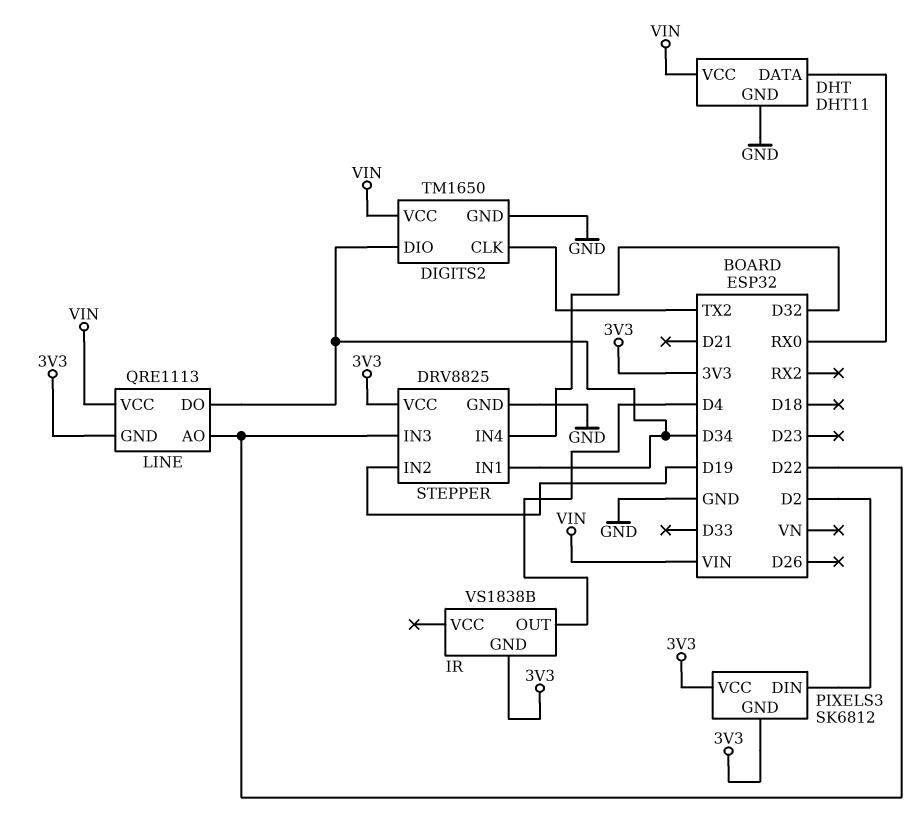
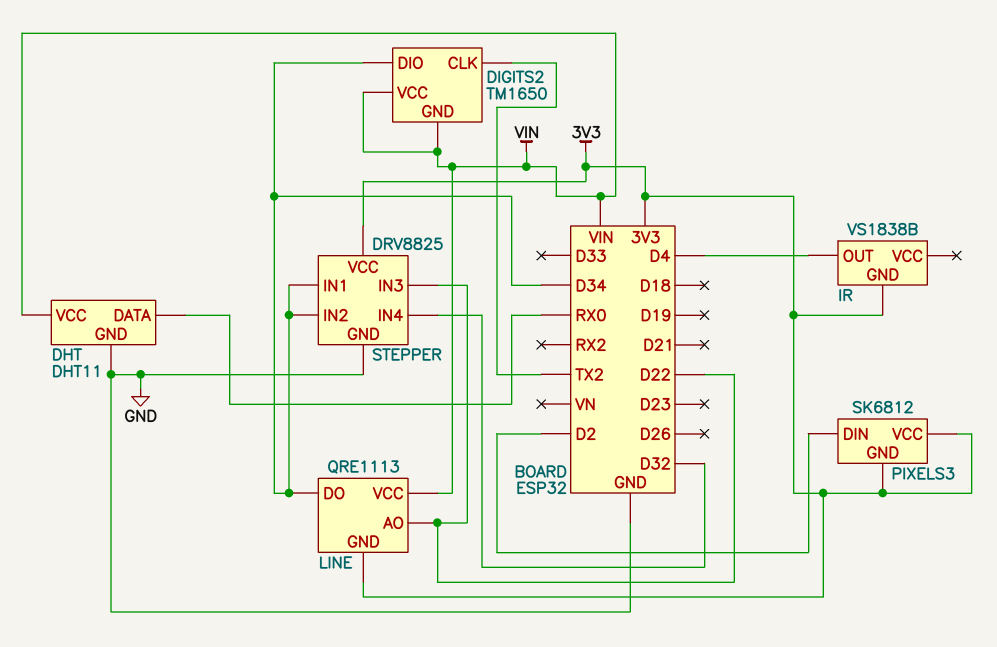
DIGITS2 pin GND: GND -> VIN
STEPPER pin IN2: D19 -> D34

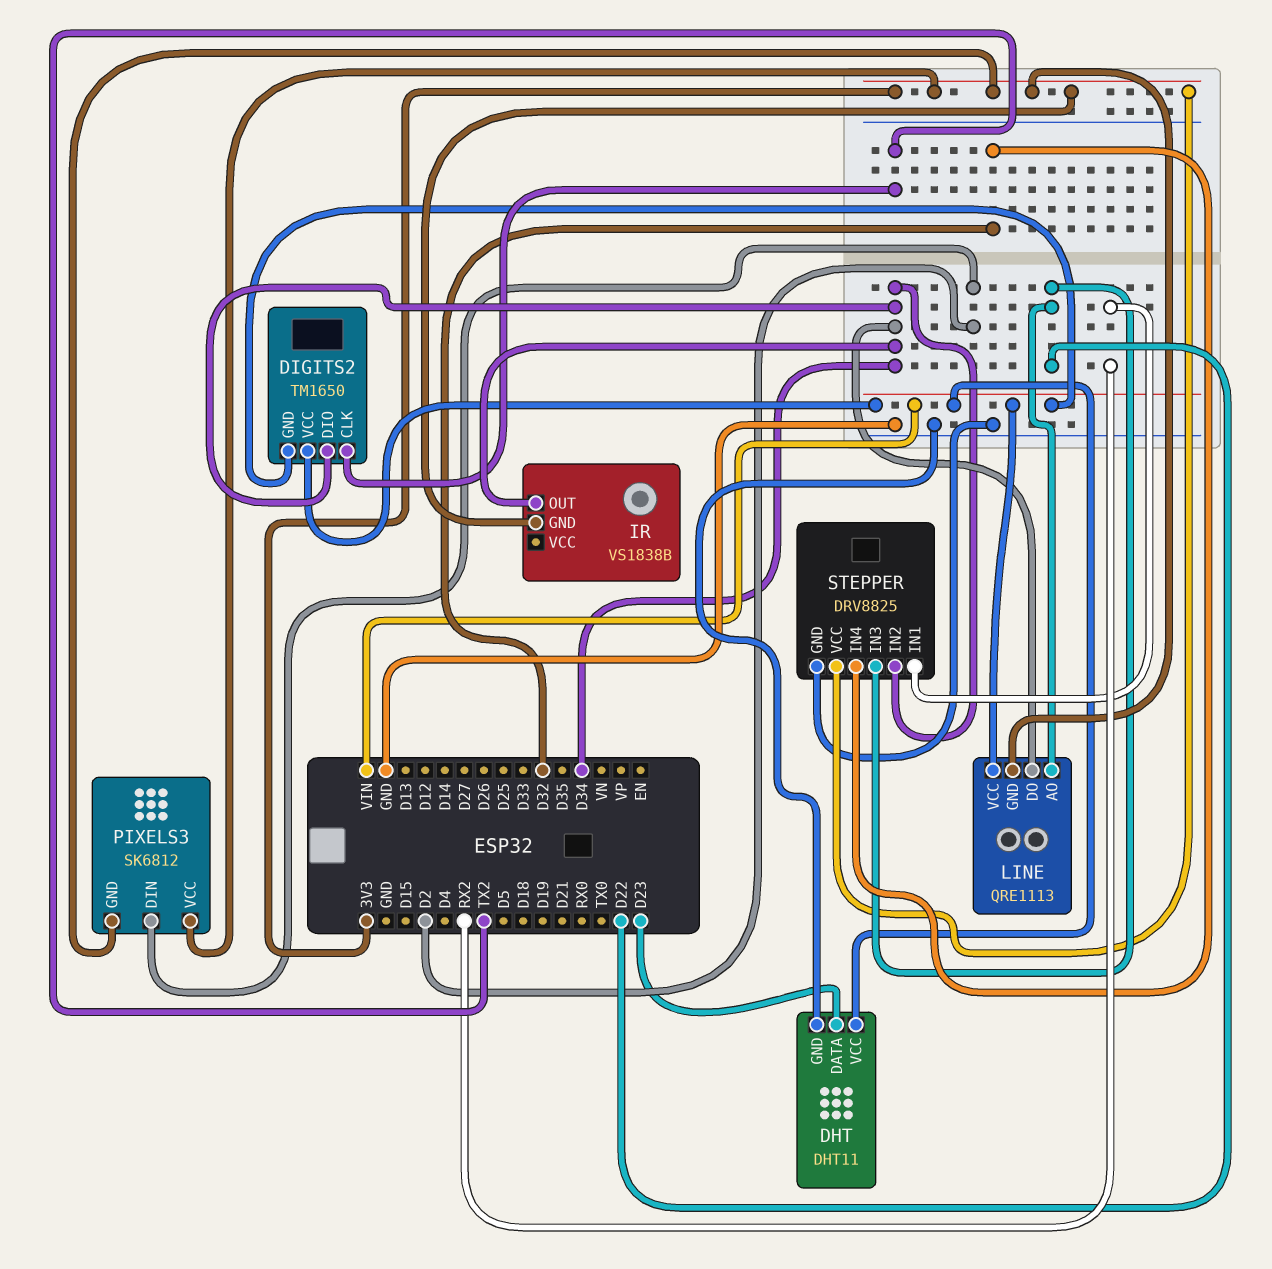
DHT pin DATA: RX0 -> D23
IR pin OUT: D4 -> D34
STEPPER pin IN1: D34 -> RX2

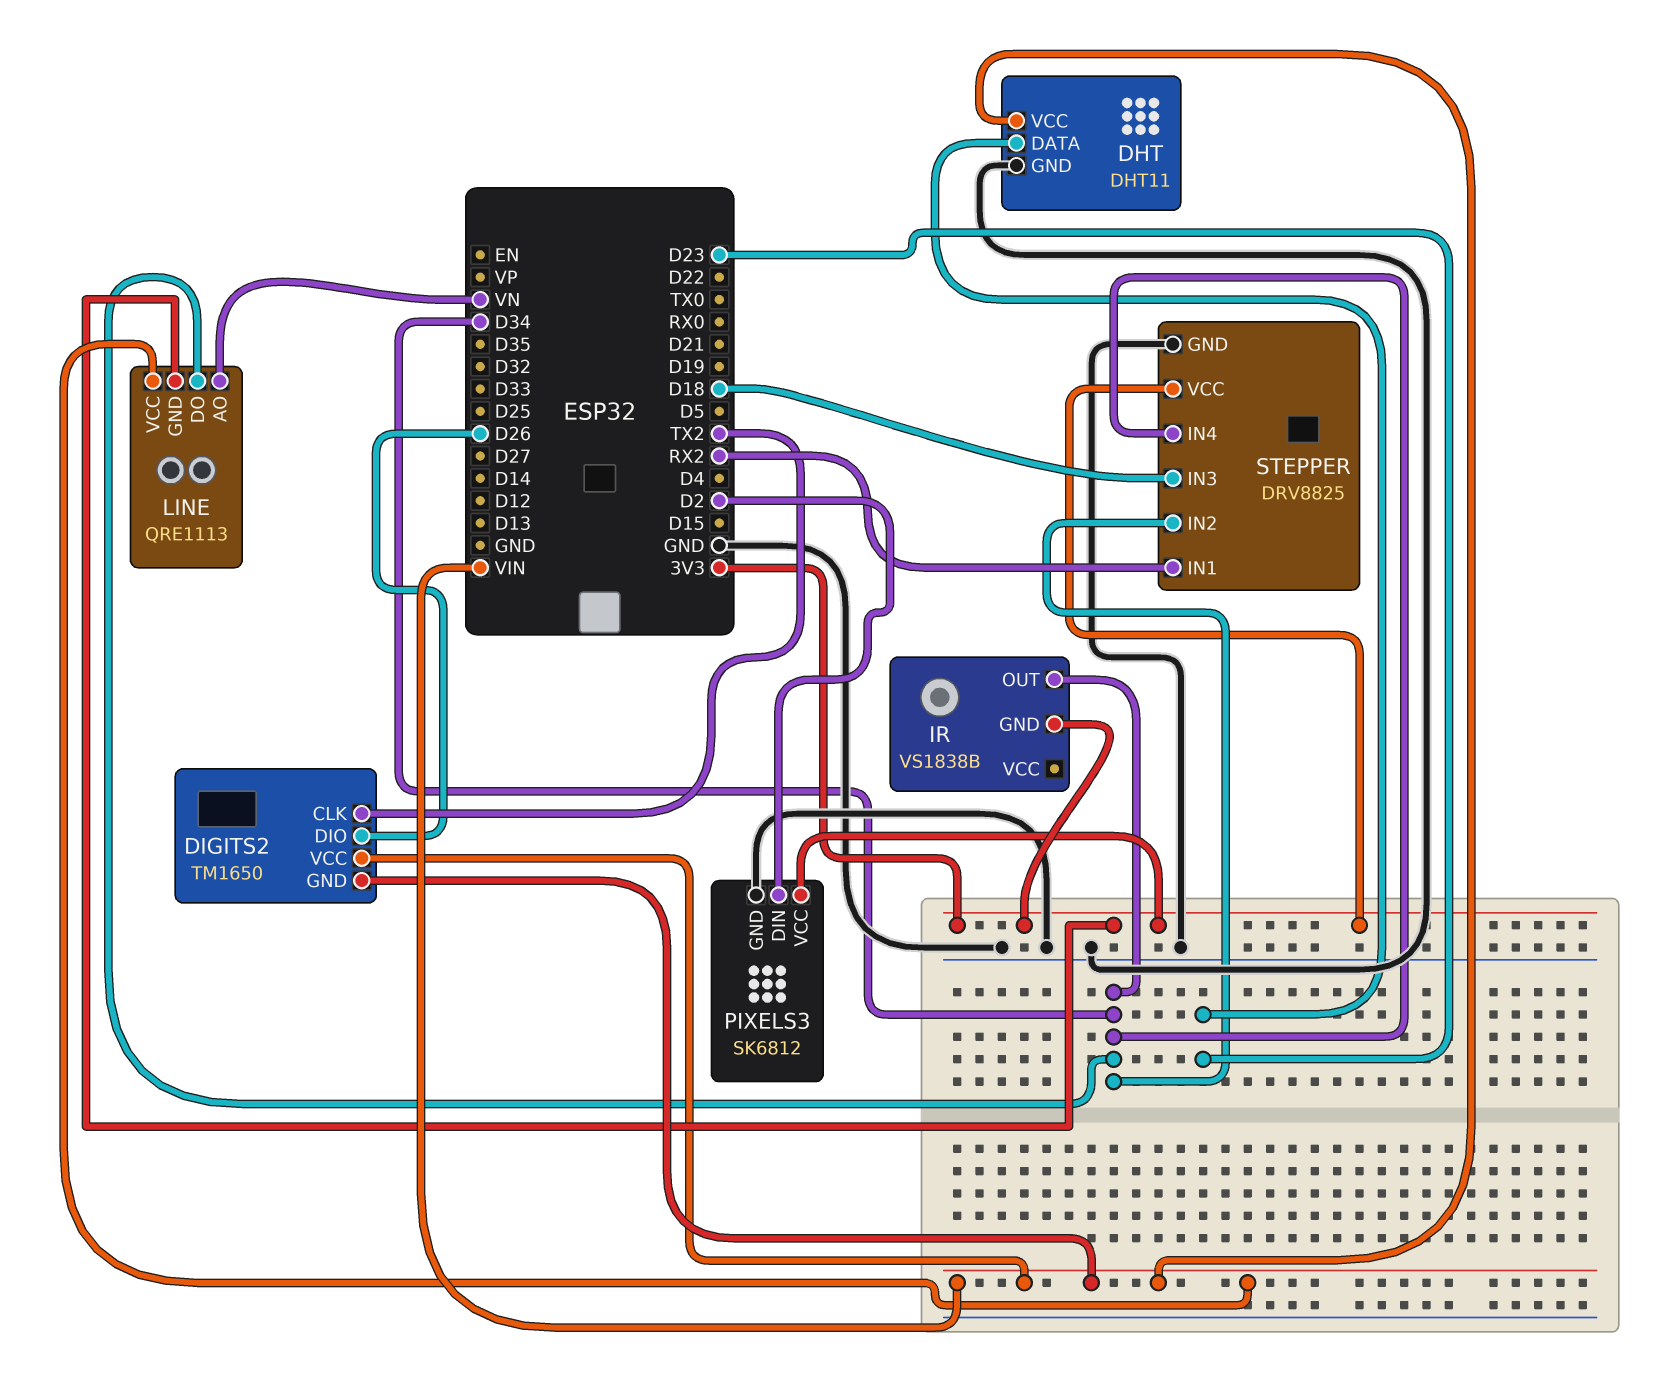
DIGITS2 pin DIO: D34 -> D26
LINE pin AO: D22 -> VN
PIXELS3 pin GND: 3V3 -> GND
STEPPER pin IN3: D22 -> D18
STEPPER pin IN4: D32 -> D34

